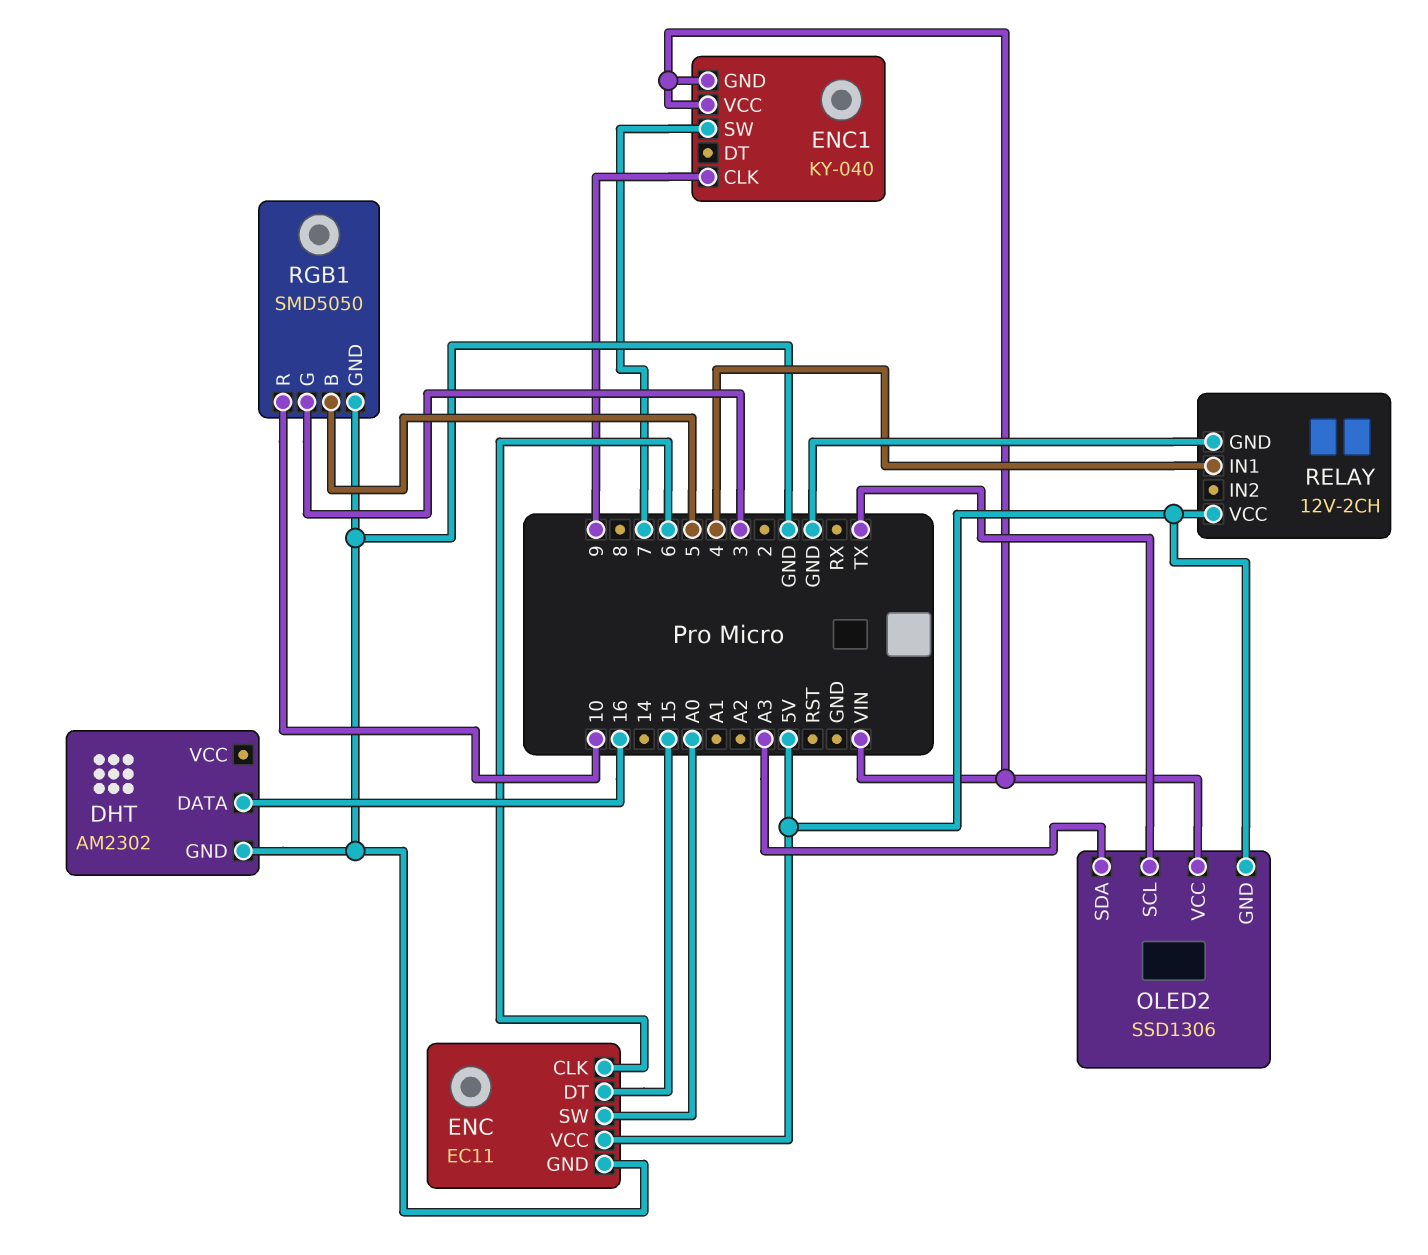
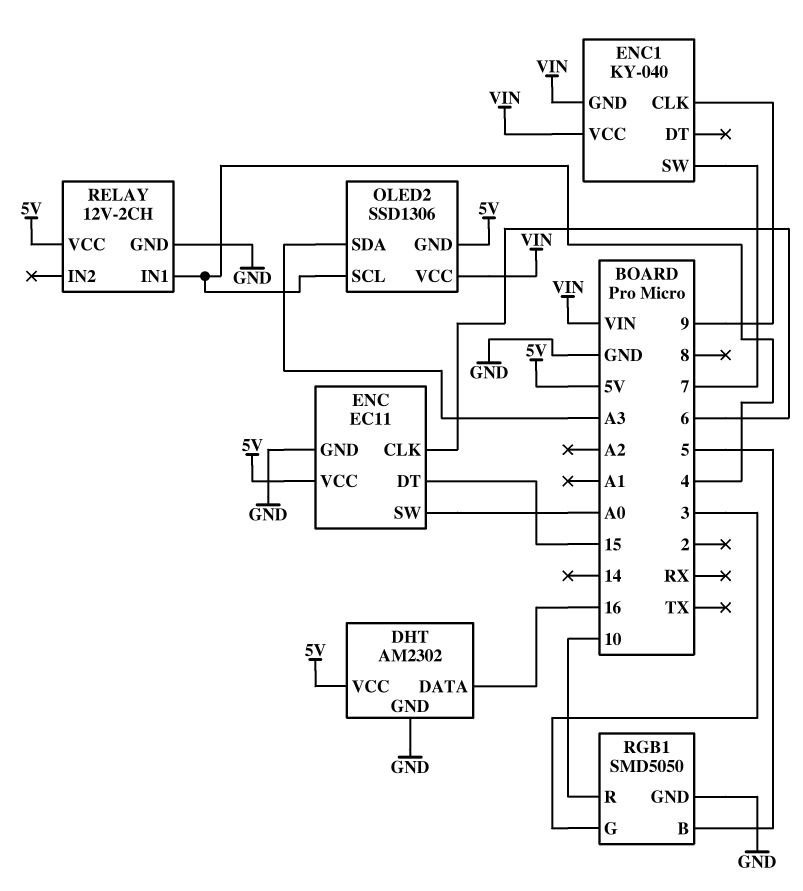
DHT pin VCC: none -> 5V
OLED2 pin SCL: TX -> 4

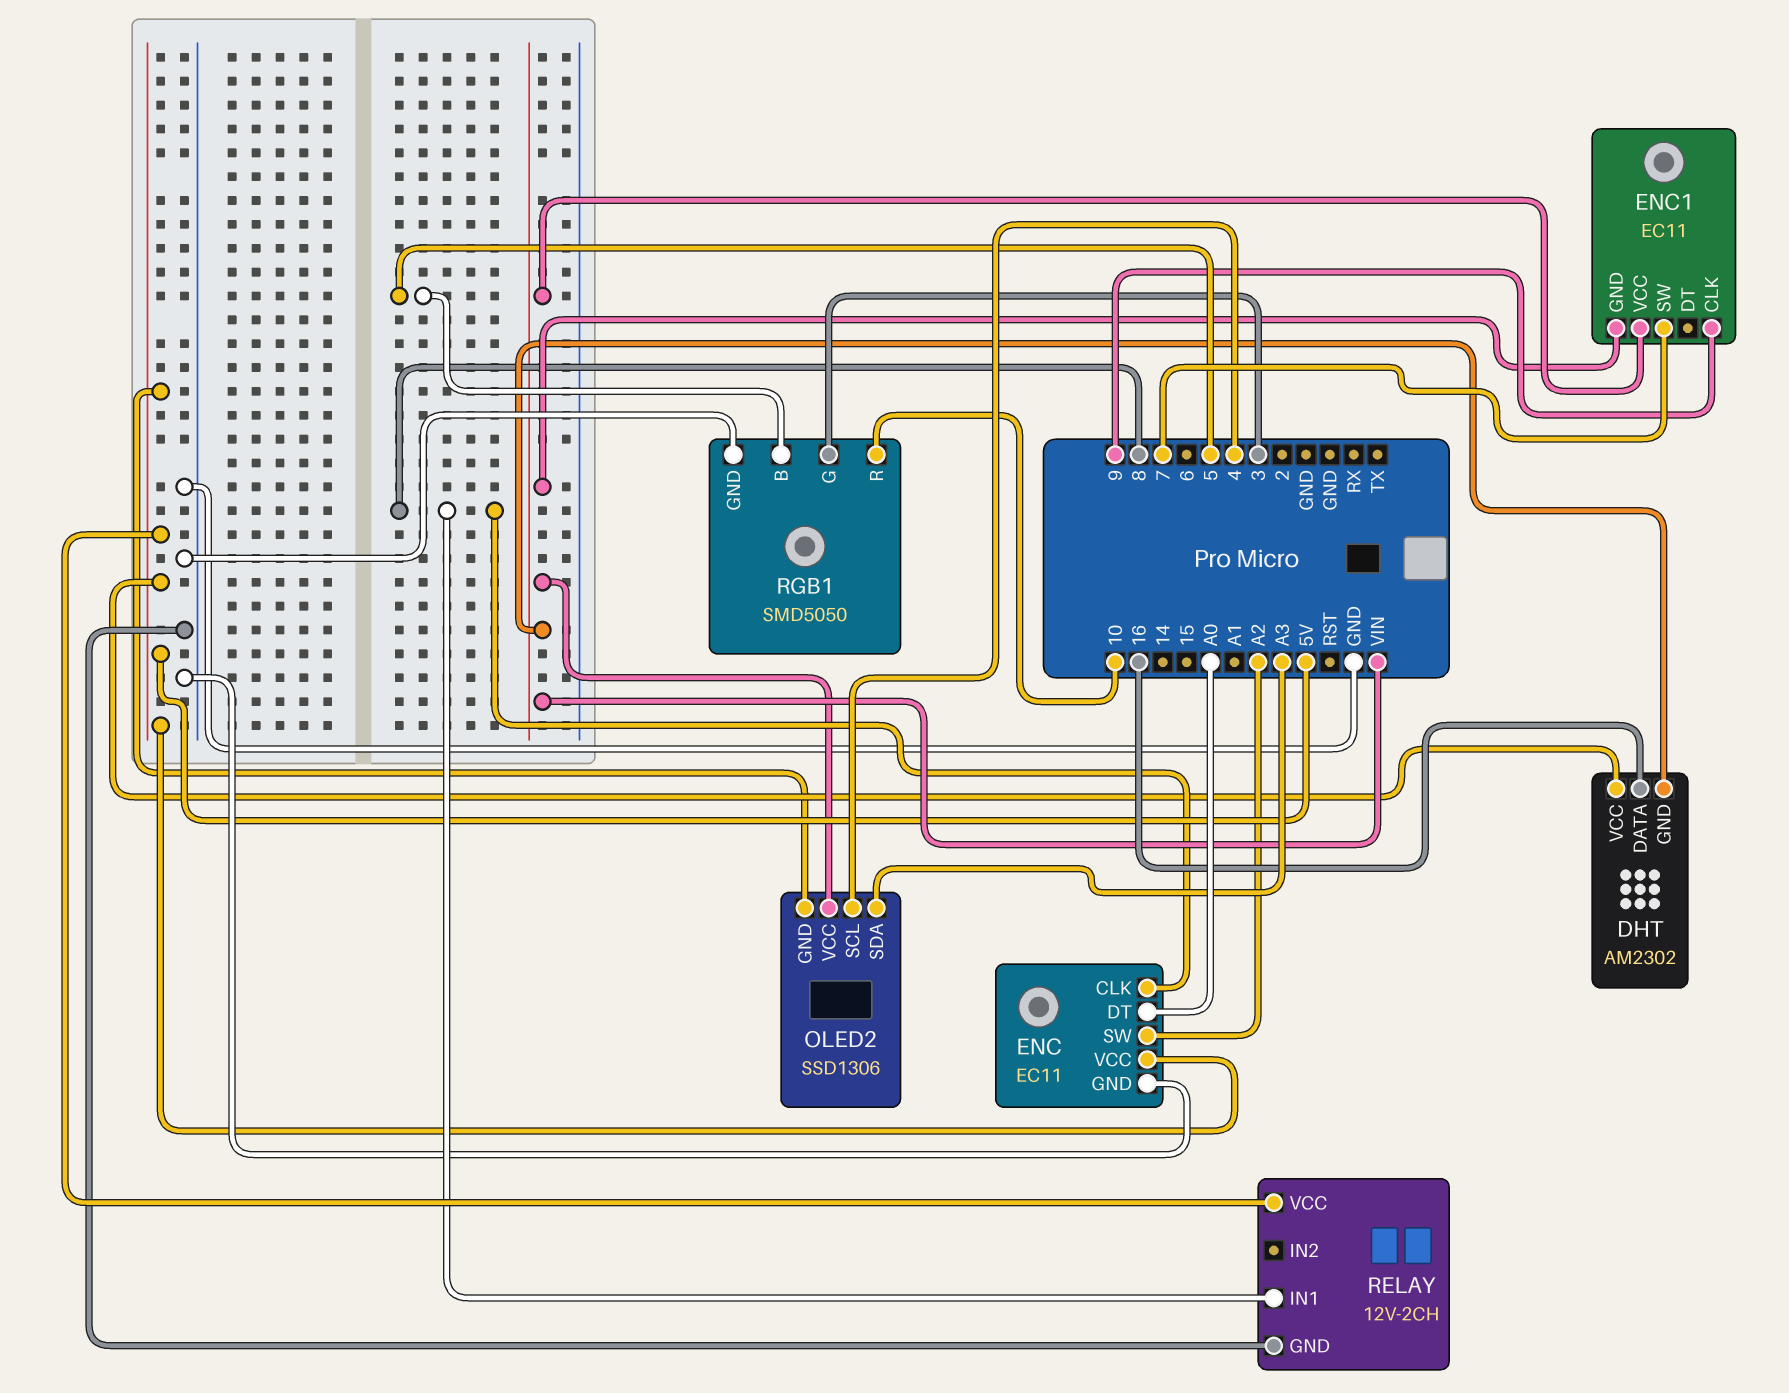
DHT pin GND: GND -> VIN
ENC pin CLK: 6 -> 8
ENC pin DT: 15 -> A0
ENC pin SW: A0 -> A2
ENC1: KY-040 -> EC11
RELAY pin IN1: 4 -> 8

